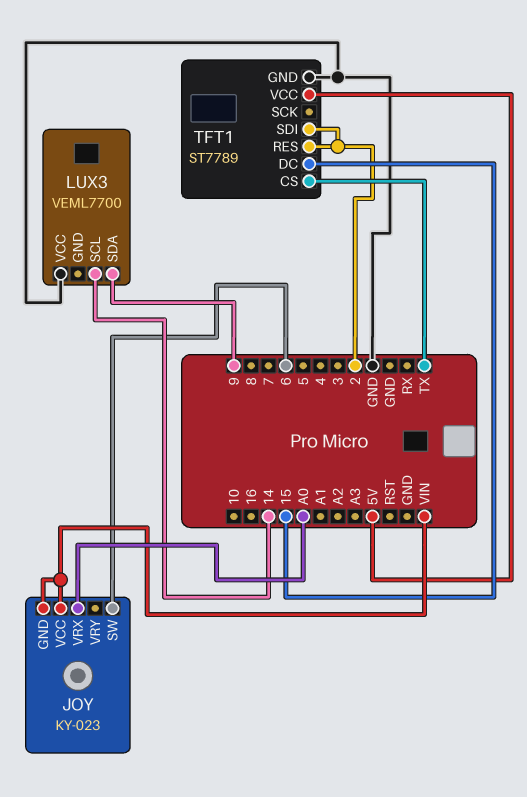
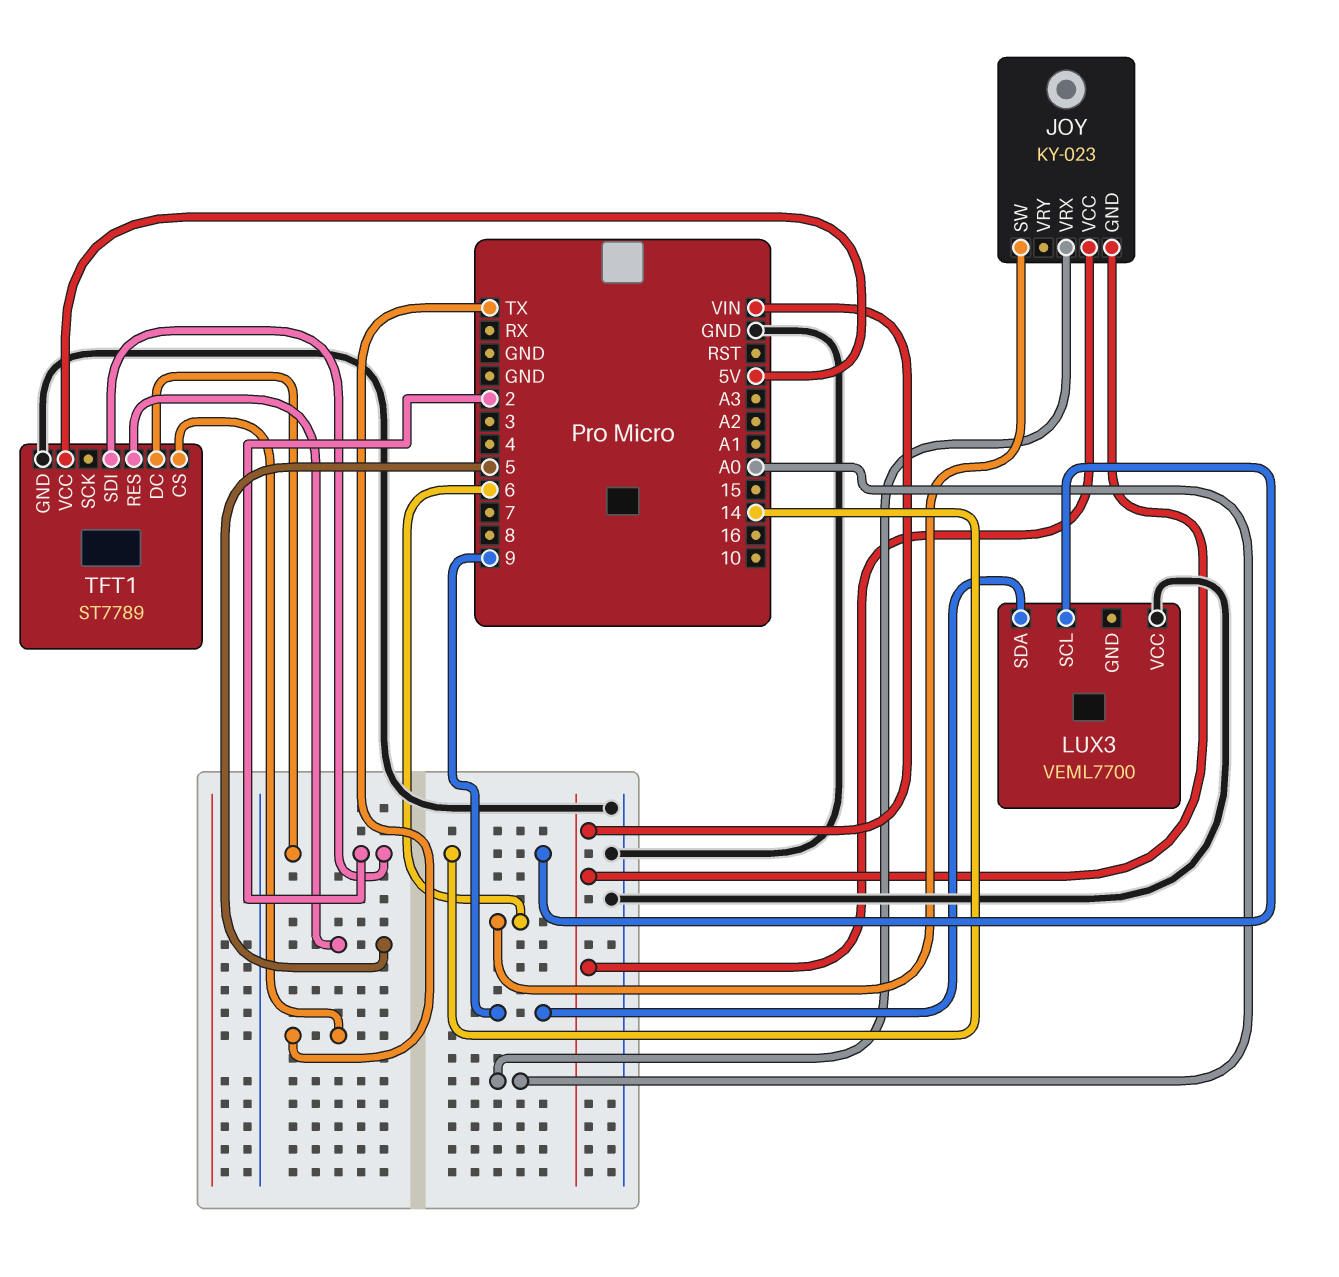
TFT1 pin DC: 15 -> 2
TFT1 pin RES: 2 -> 5

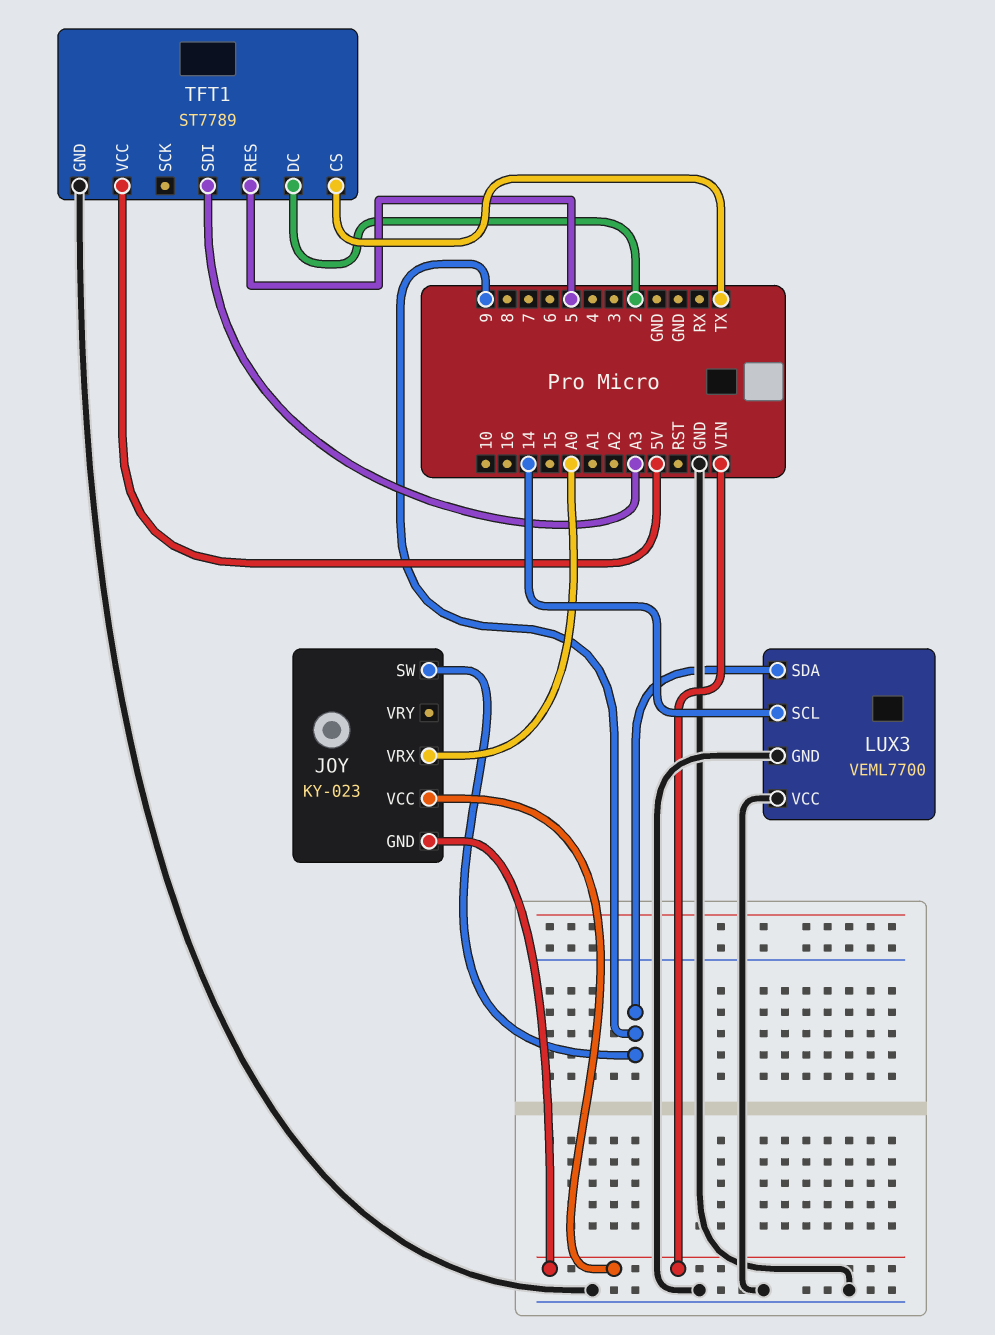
JOY pin SW: 6 -> 9
LUX3 pin GND: none -> GND
TFT1 pin SDI: 2 -> A3

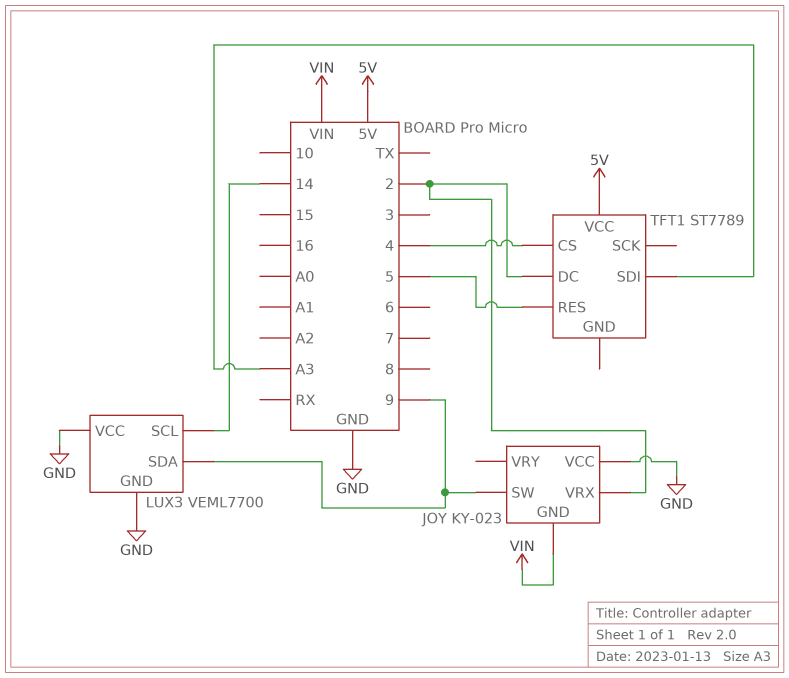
JOY pin VCC: VIN -> GND
JOY pin VRX: A0 -> 2
TFT1 pin CS: TX -> 4
TFT1 pin GND: GND -> none

